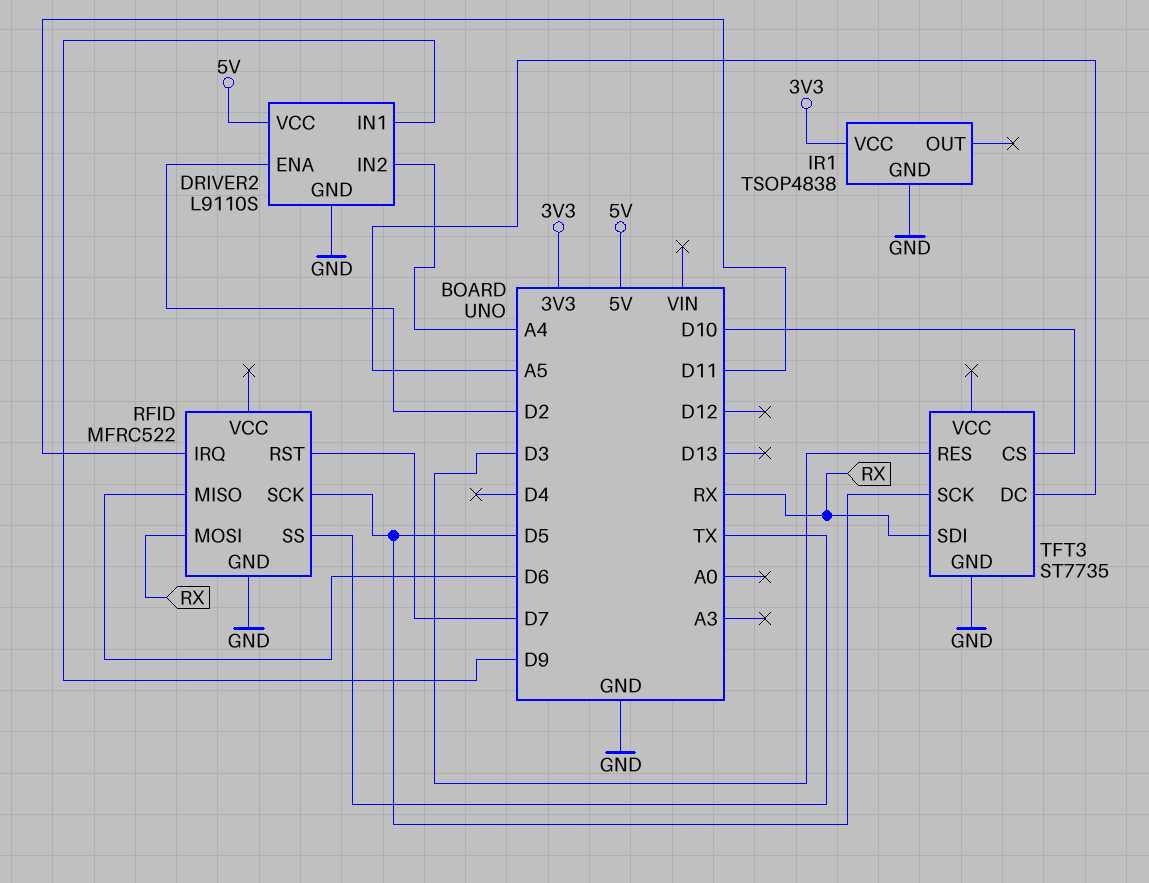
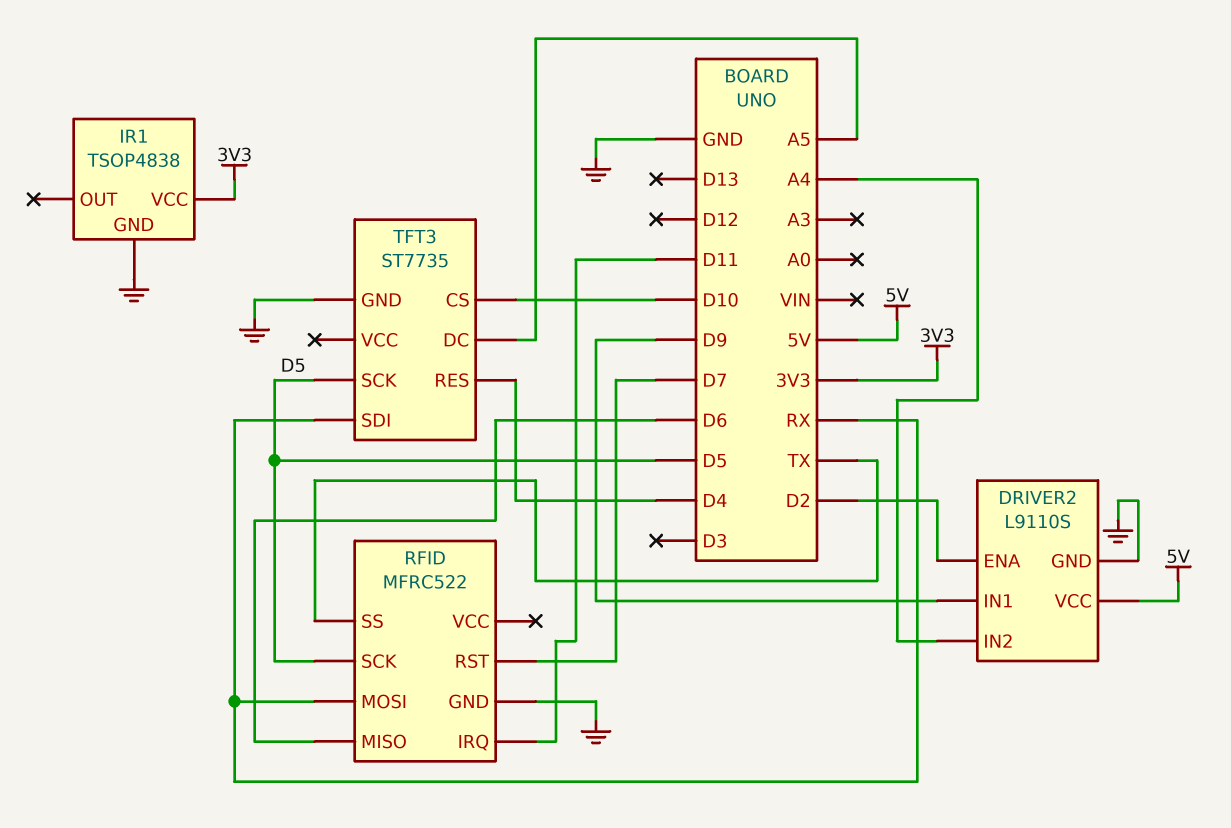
TFT3 pin RES: D3 -> D4

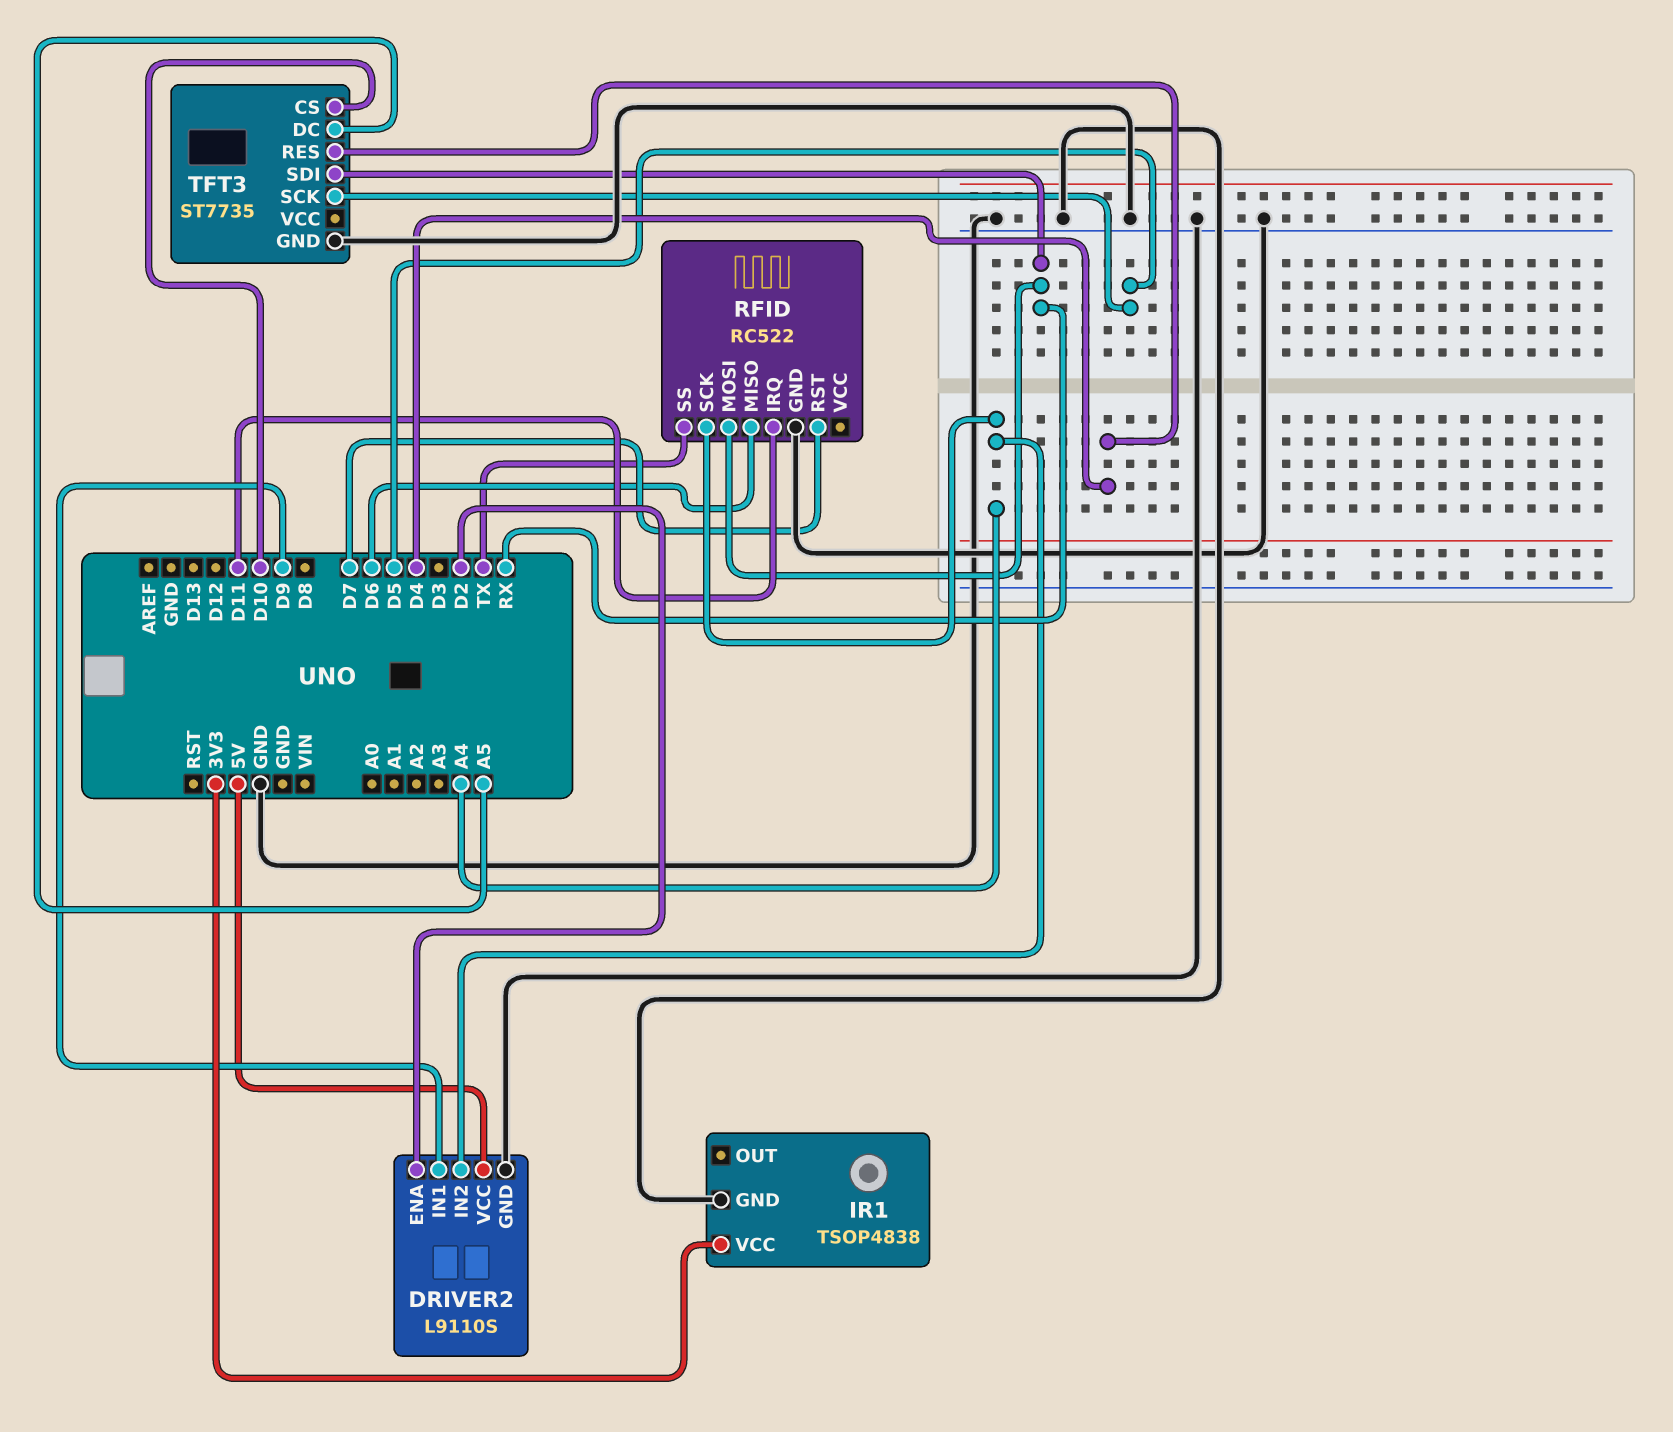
RFID: MFRC522 -> RC522
RFID pin SCK: D5 -> A4

